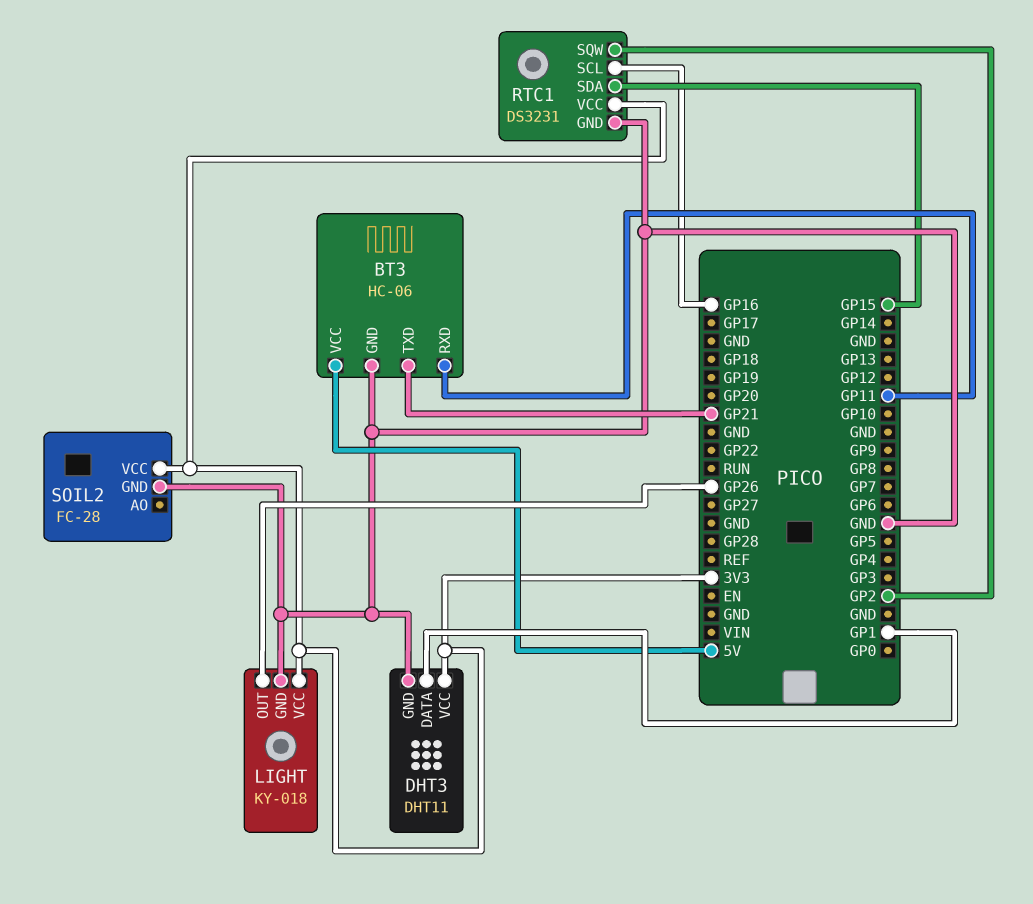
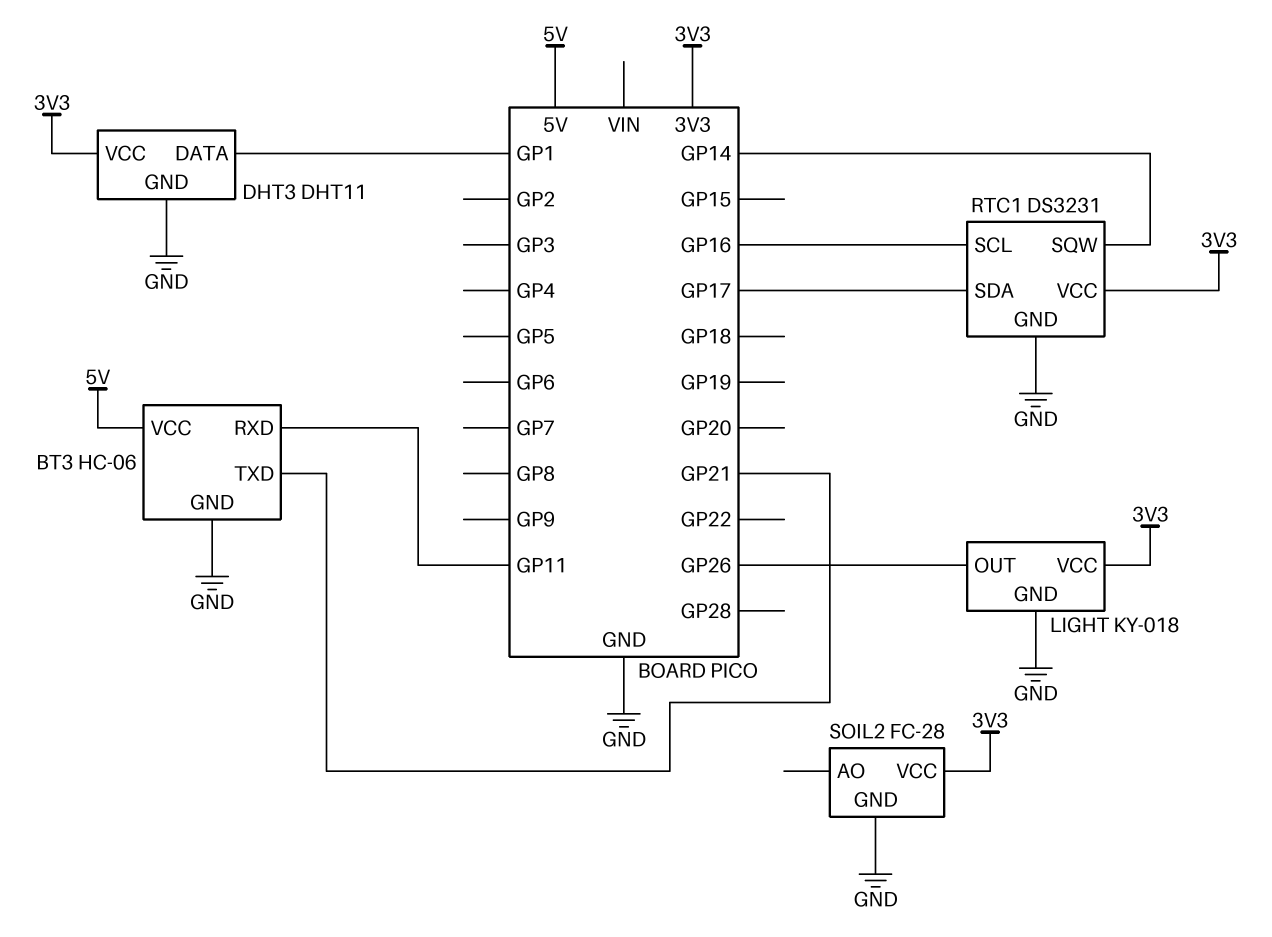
RTC1 pin SDA: GP15 -> GP17
RTC1 pin SQW: GP2 -> GP14

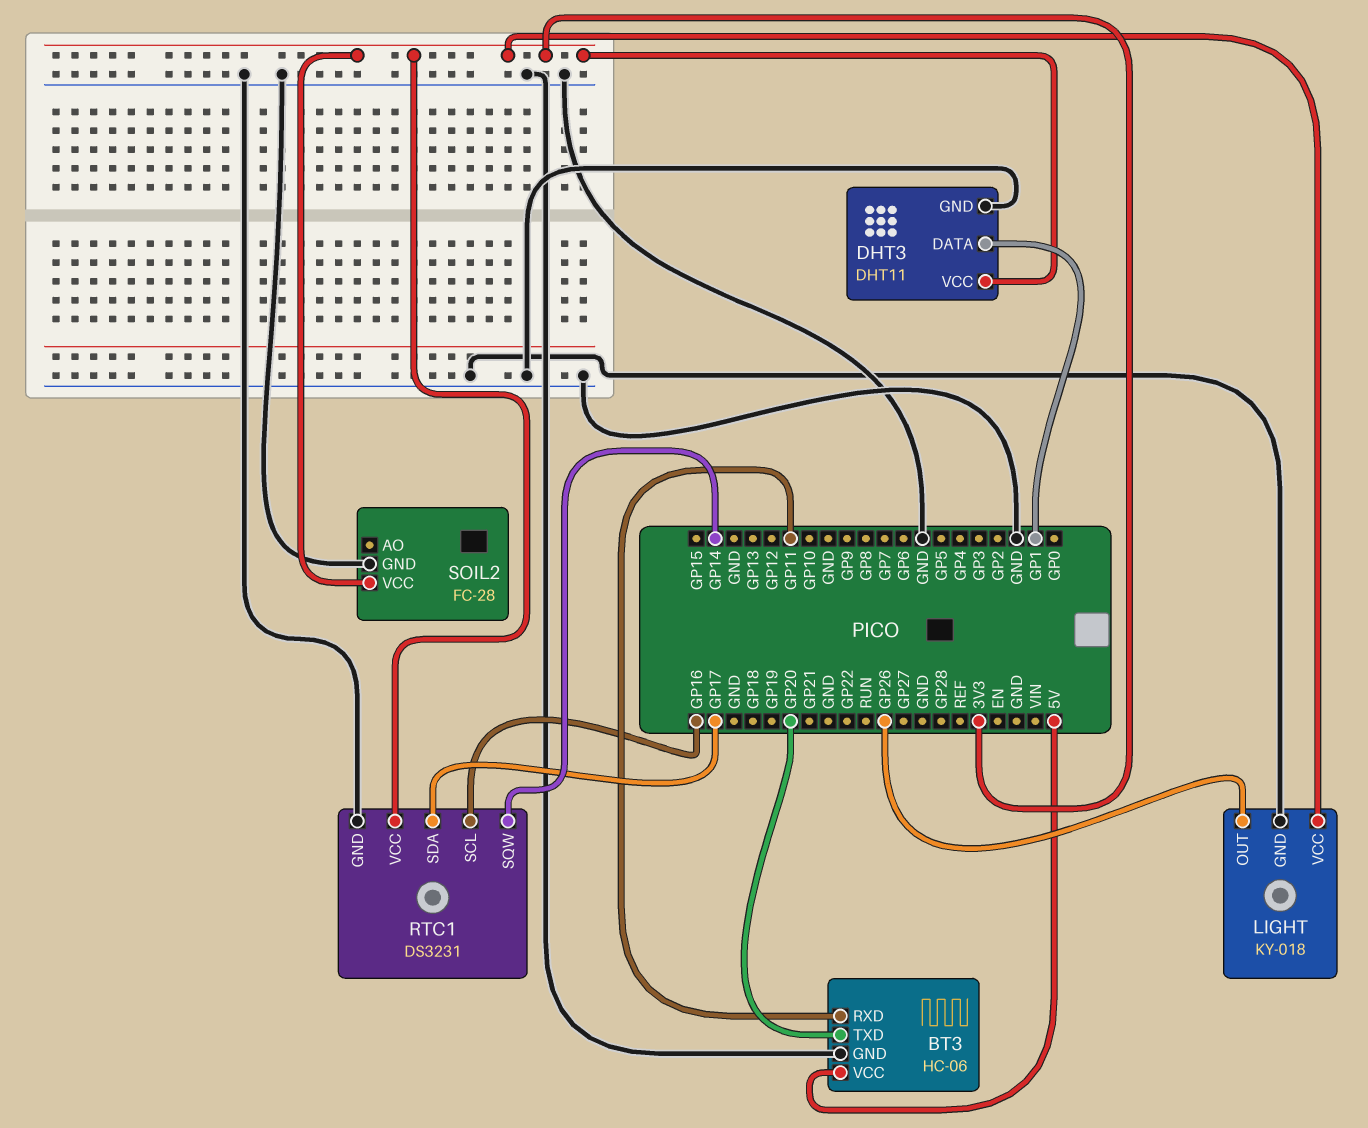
BT3 pin TXD: GP21 -> GP20

